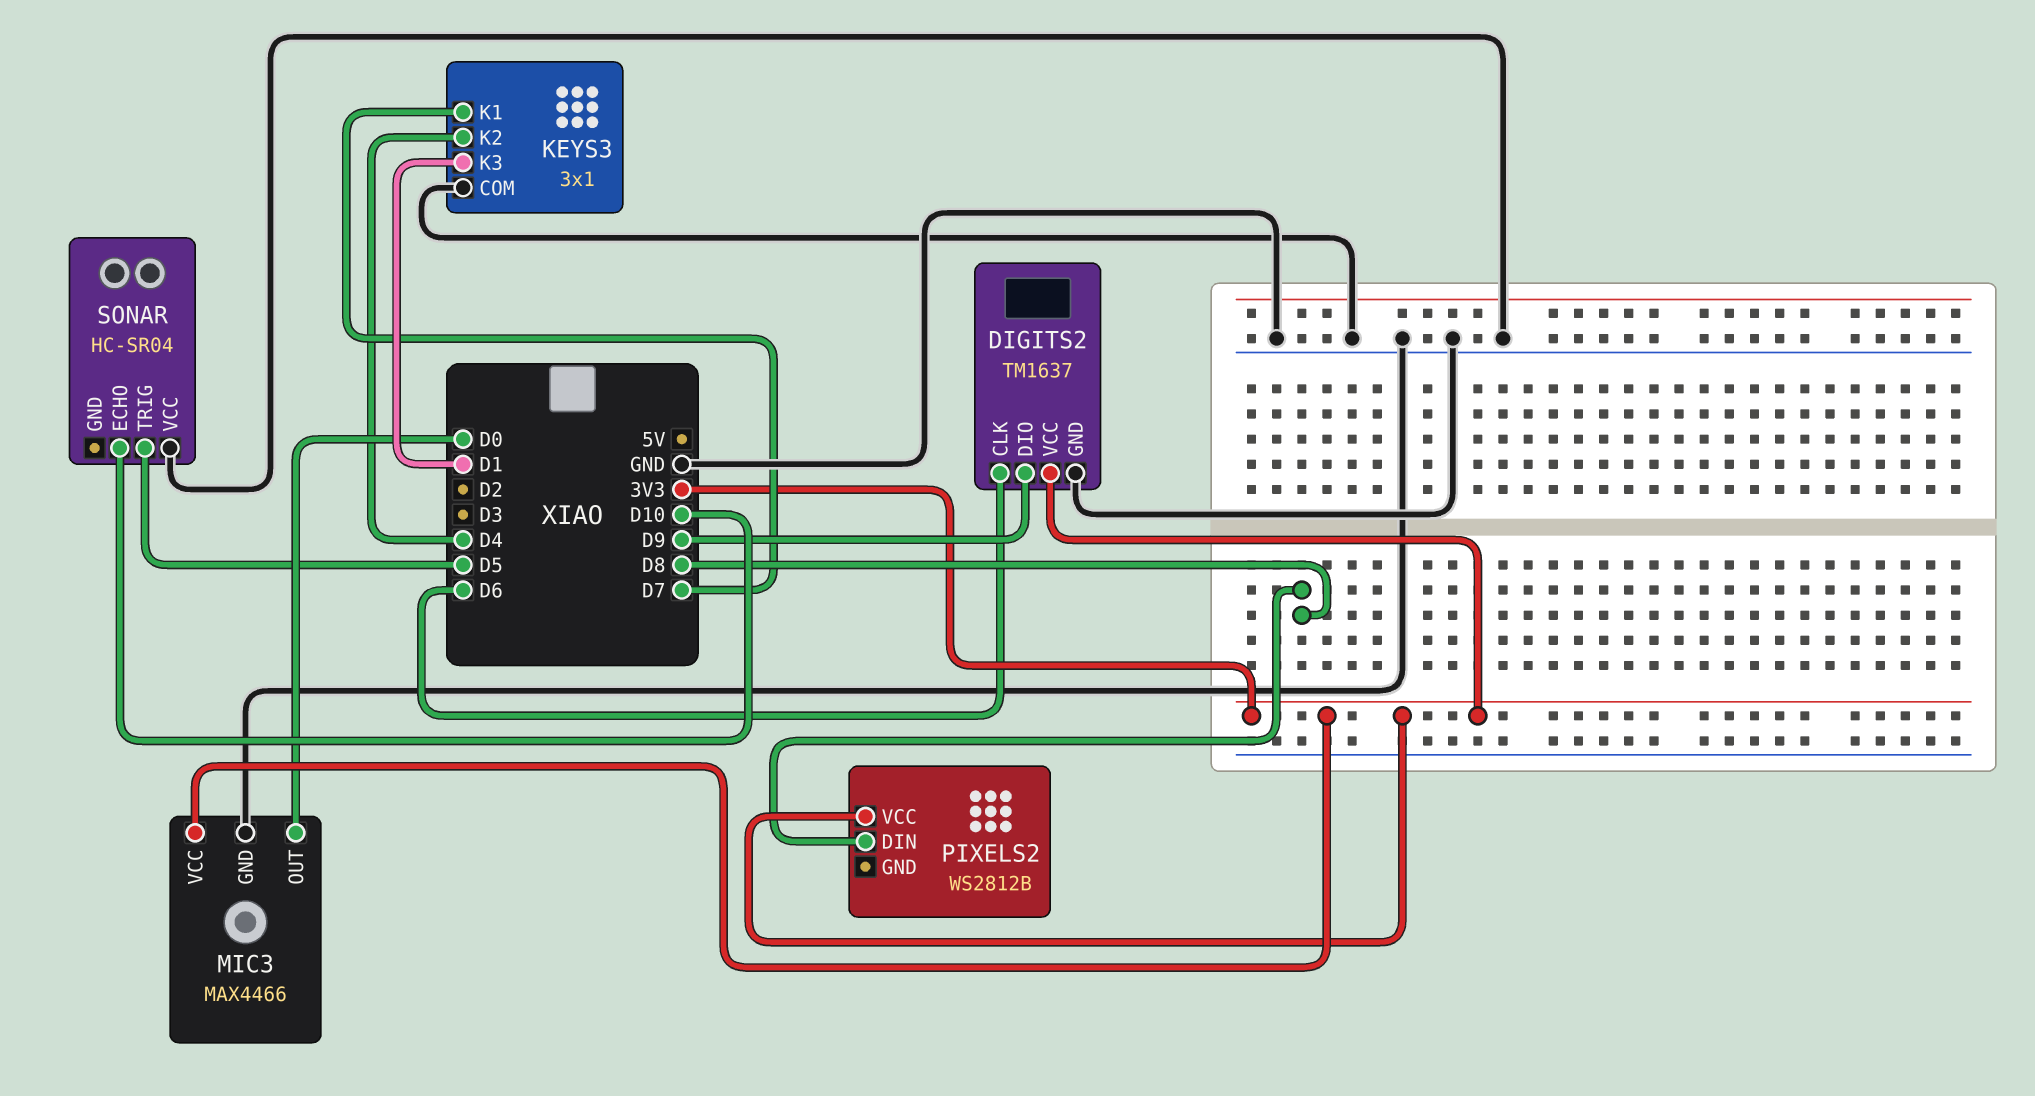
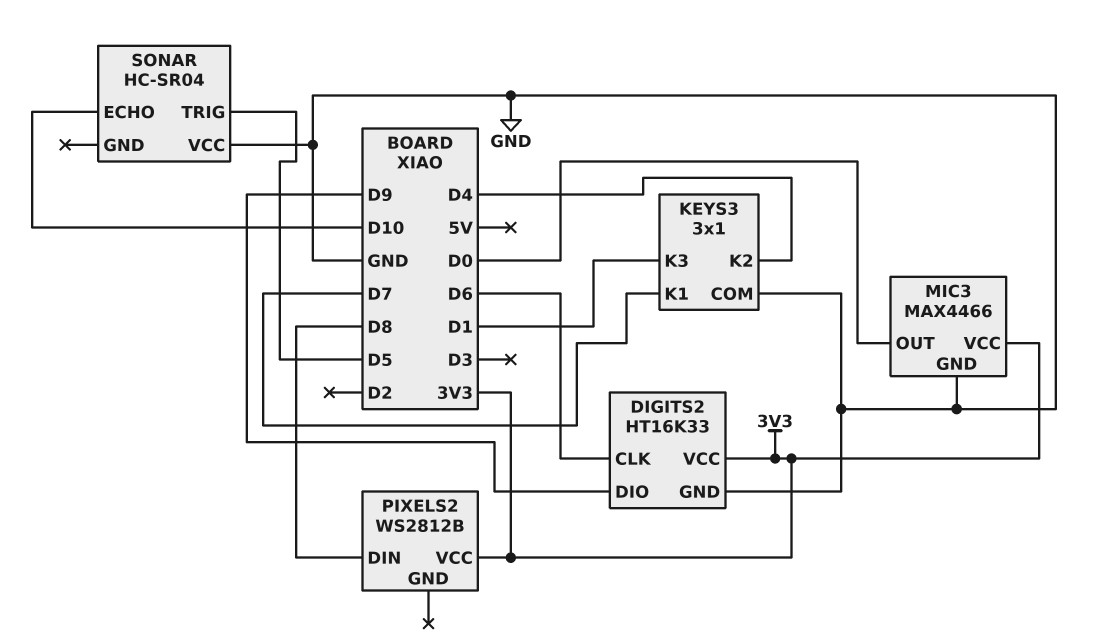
DIGITS2: TM1637 -> HT16K33

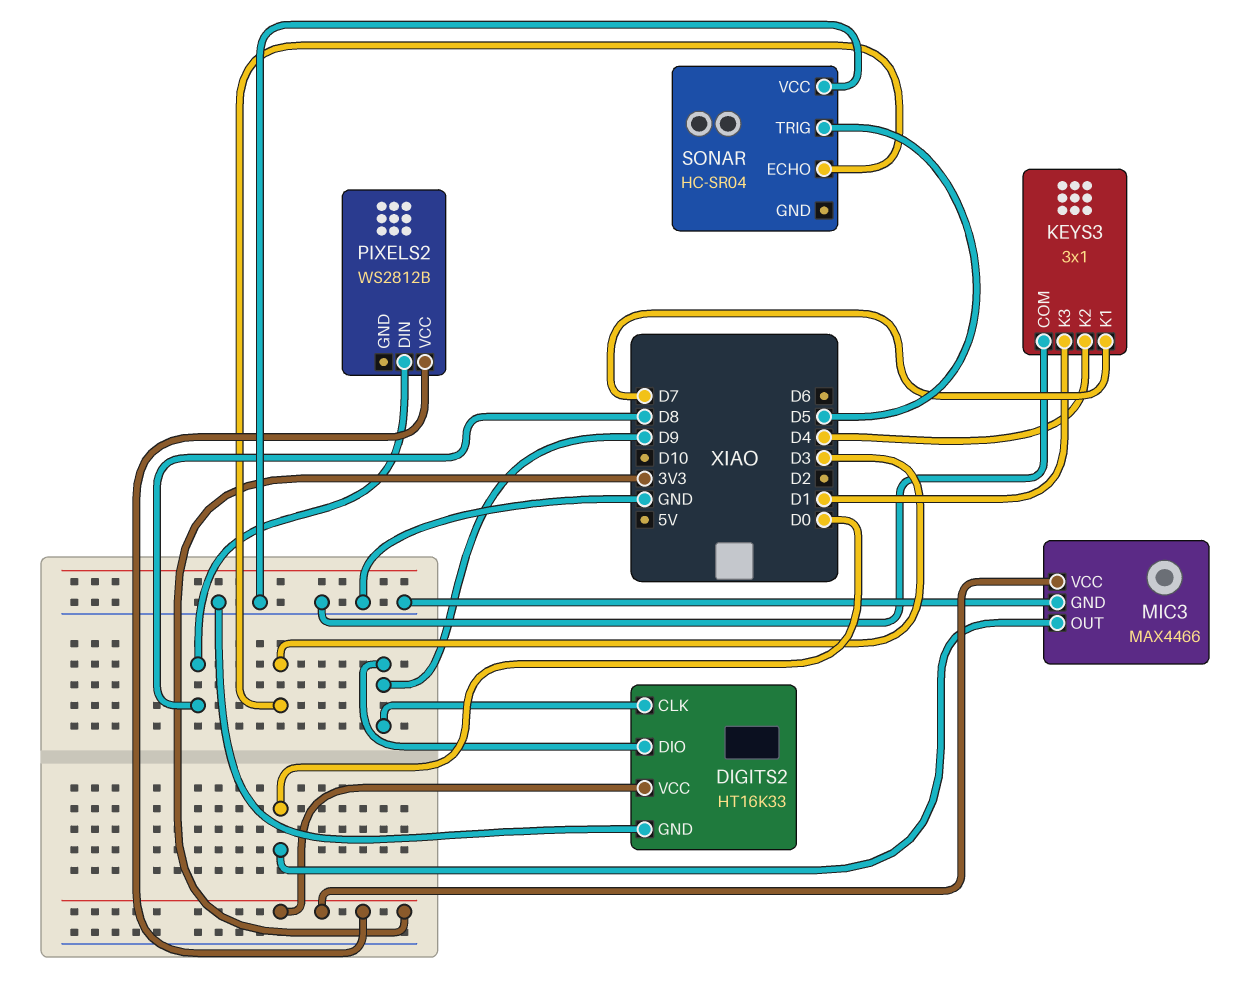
DIGITS2 pin CLK: D6 -> D9
SONAR pin ECHO: D10 -> D3

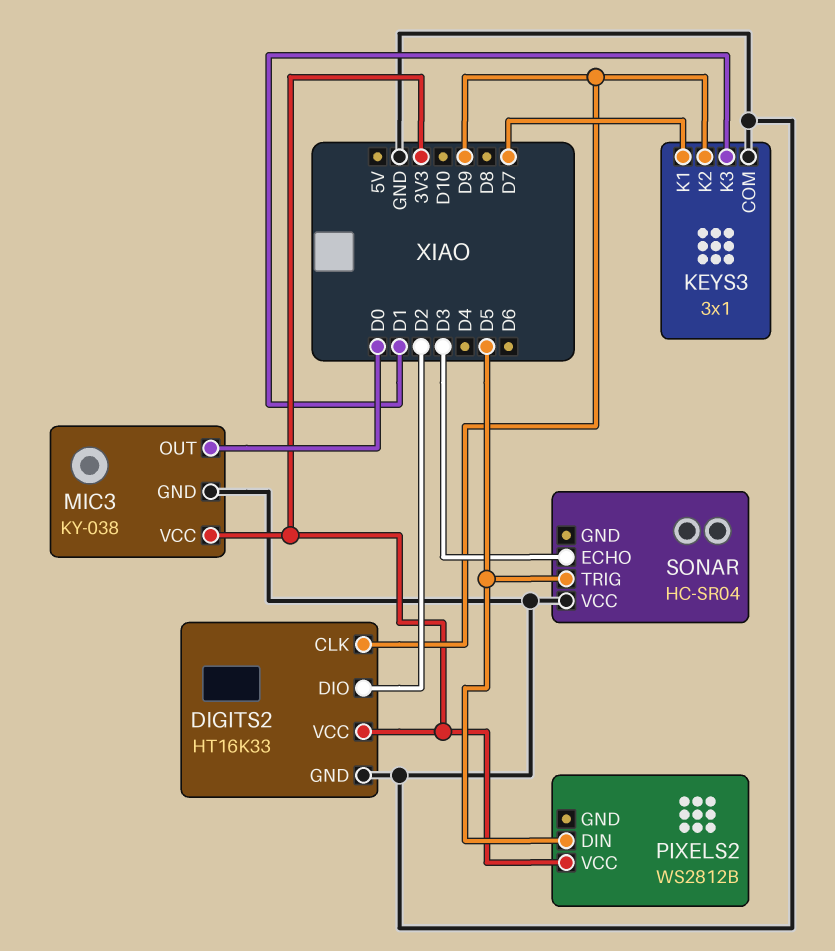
DIGITS2 pin DIO: D9 -> D2
KEYS3 pin K2: D4 -> D9
MIC3: MAX4466 -> KY-038
PIXELS2 pin DIN: D8 -> D5

